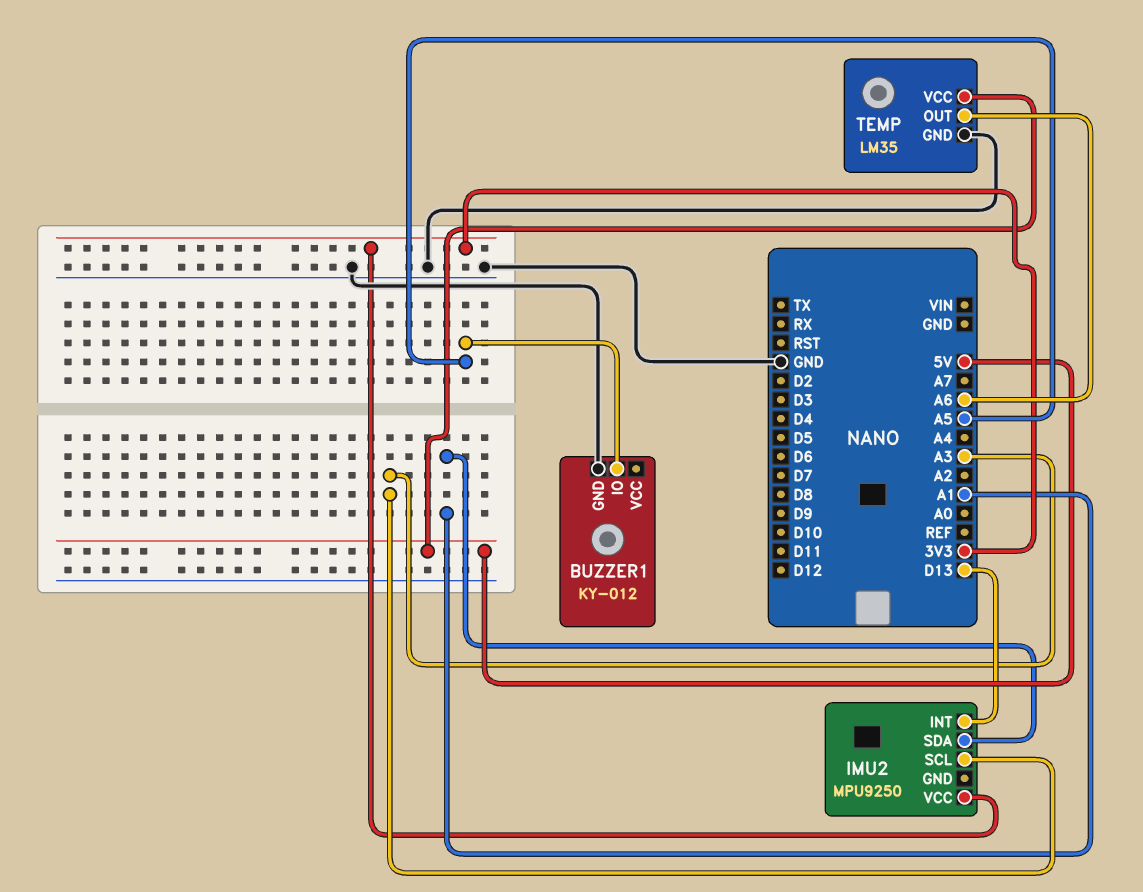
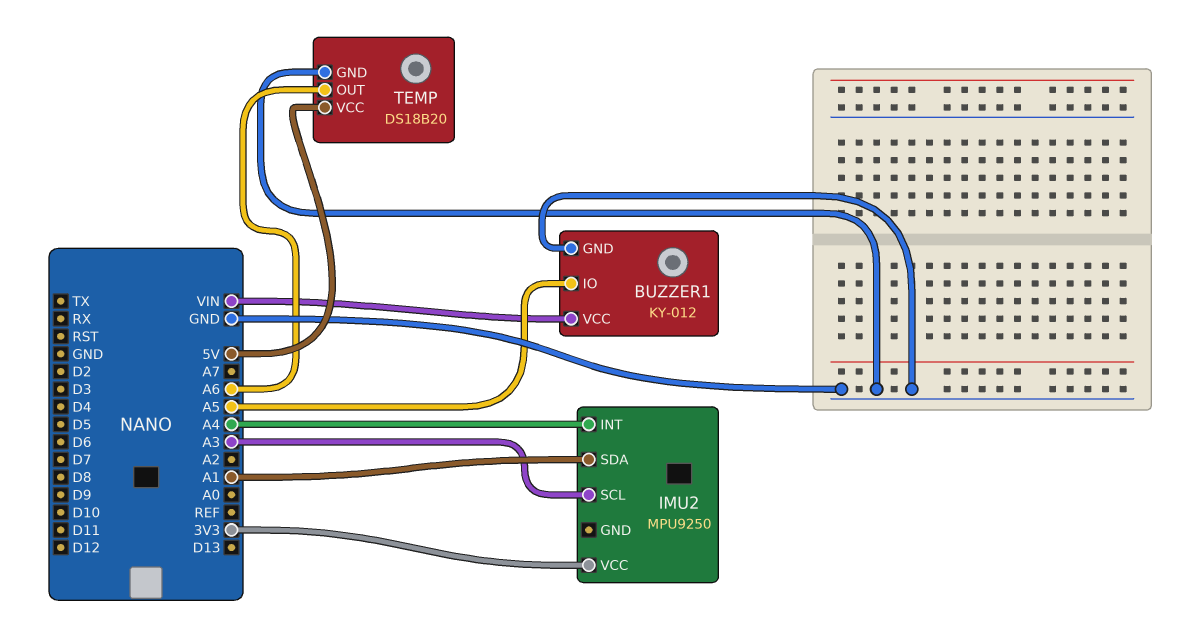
BUZZER1 pin VCC: none -> VIN
IMU2 pin INT: D13 -> A4
TEMP: LM35 -> DS18B20

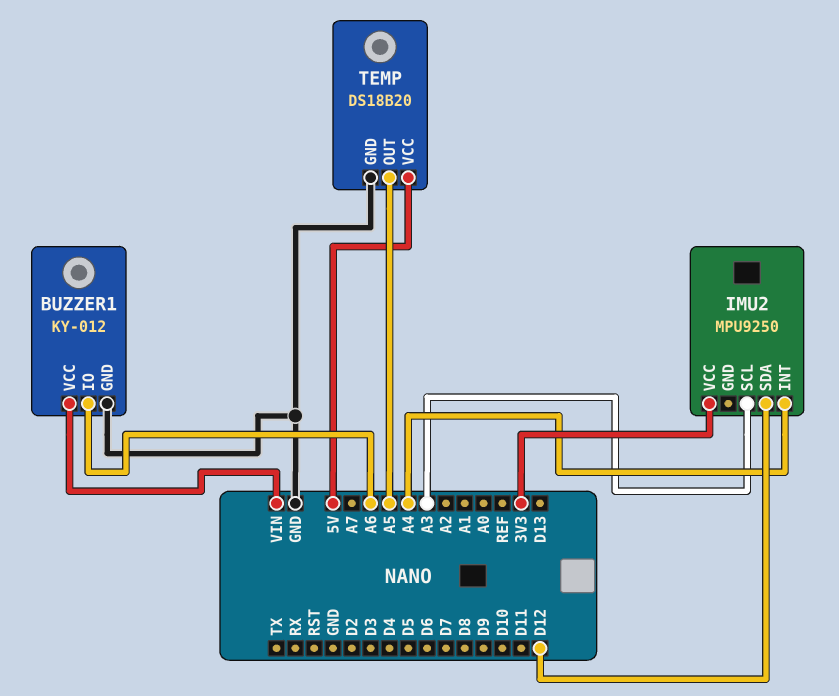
BUZZER1 pin IO: A5 -> A6
IMU2 pin SDA: A1 -> D12
TEMP pin OUT: A6 -> A5

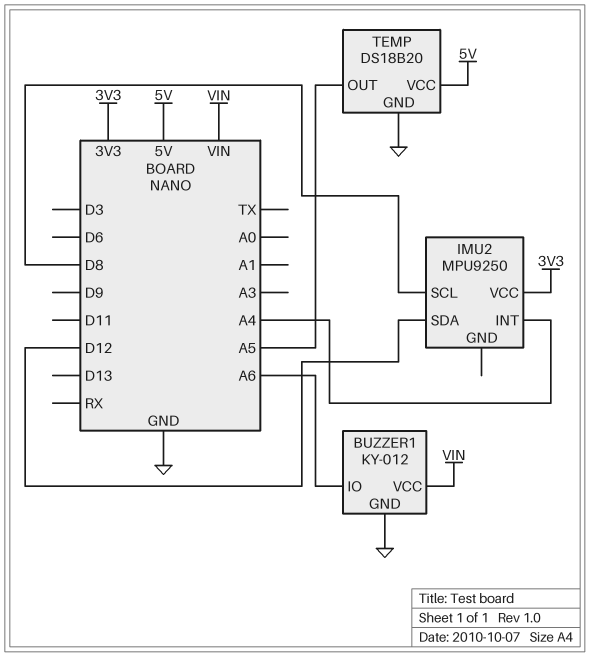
IMU2 pin SCL: A3 -> D8

